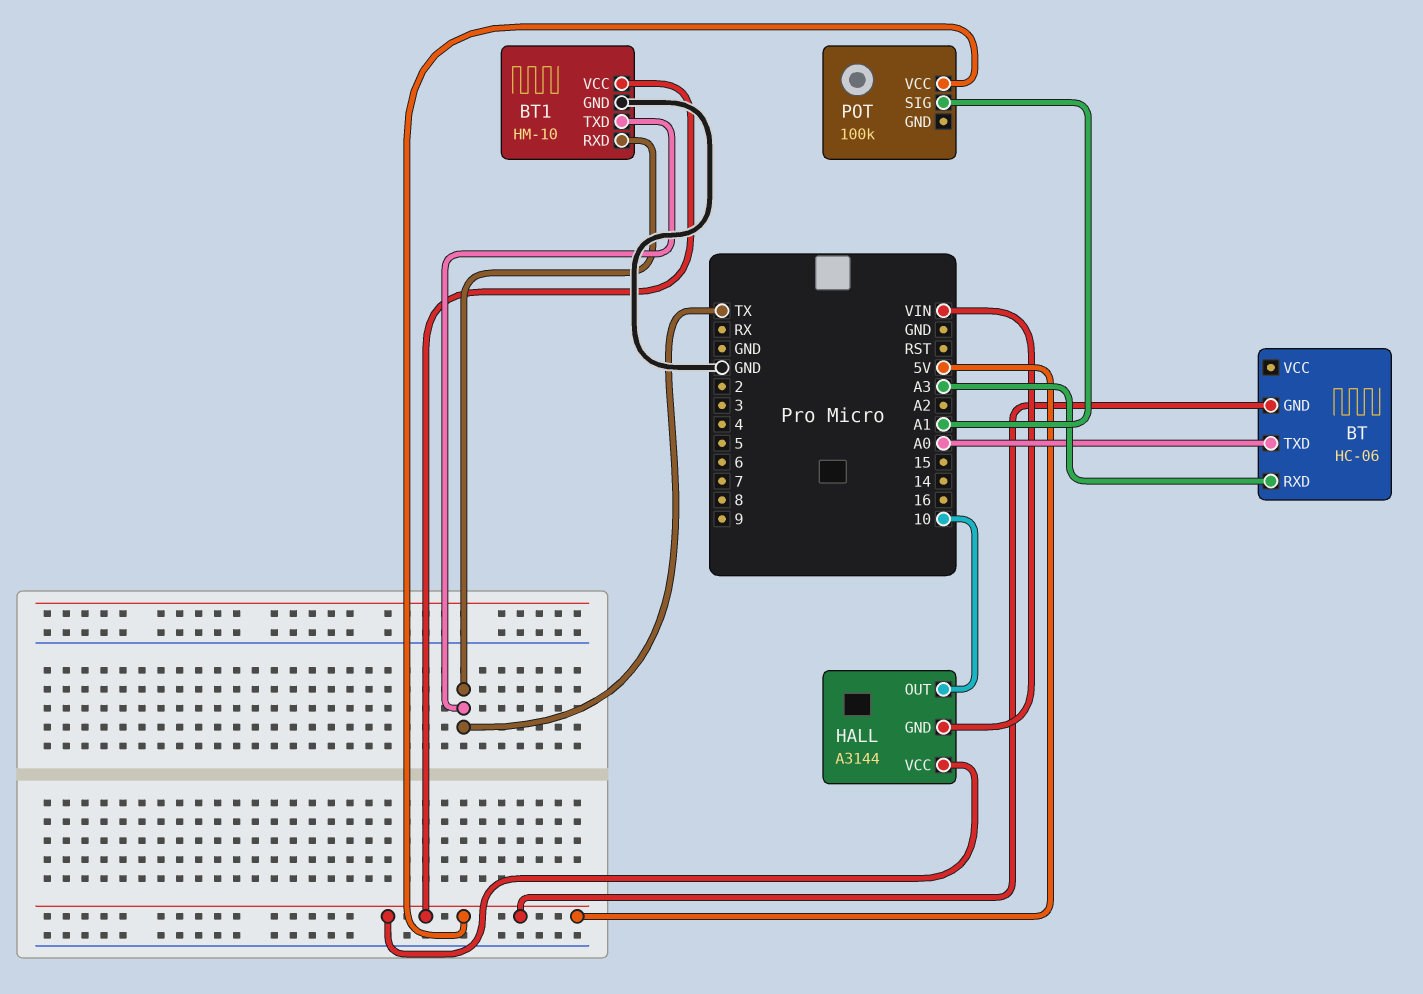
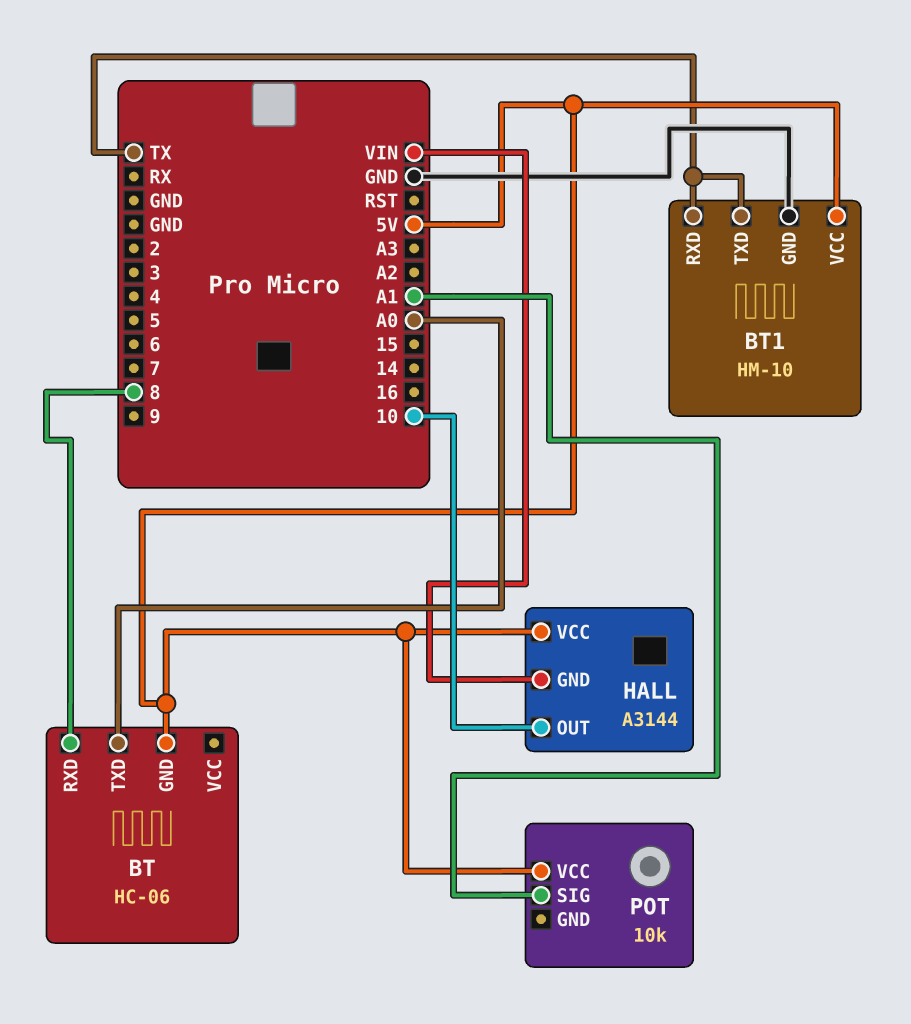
BT pin RXD: A3 -> 8
POT: 100k -> 10k

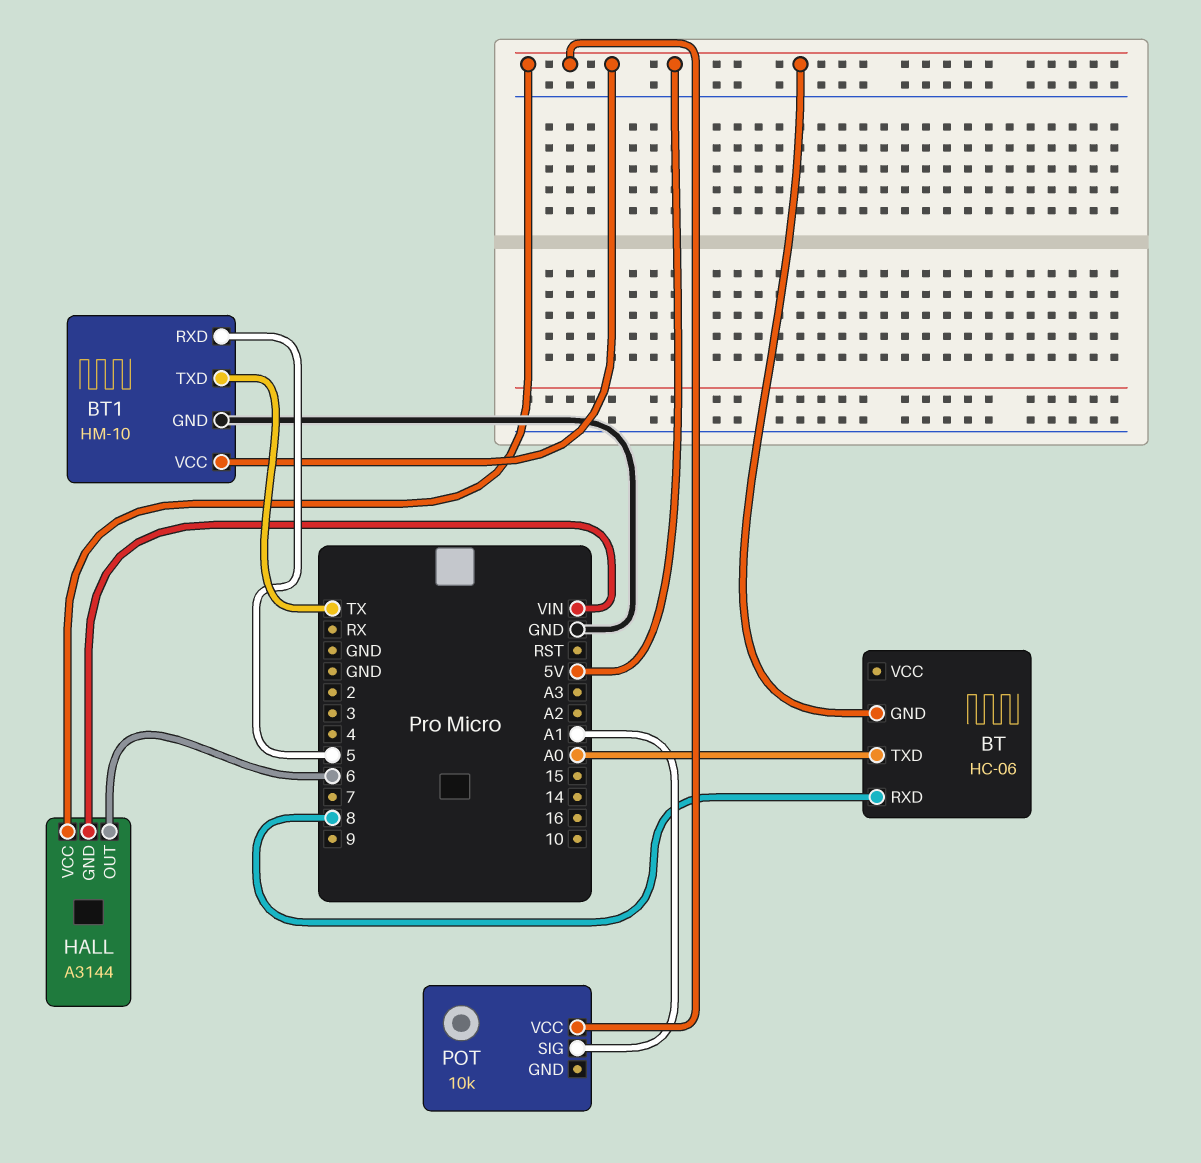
BT1 pin RXD: TX -> 5
HALL pin OUT: 10 -> 6

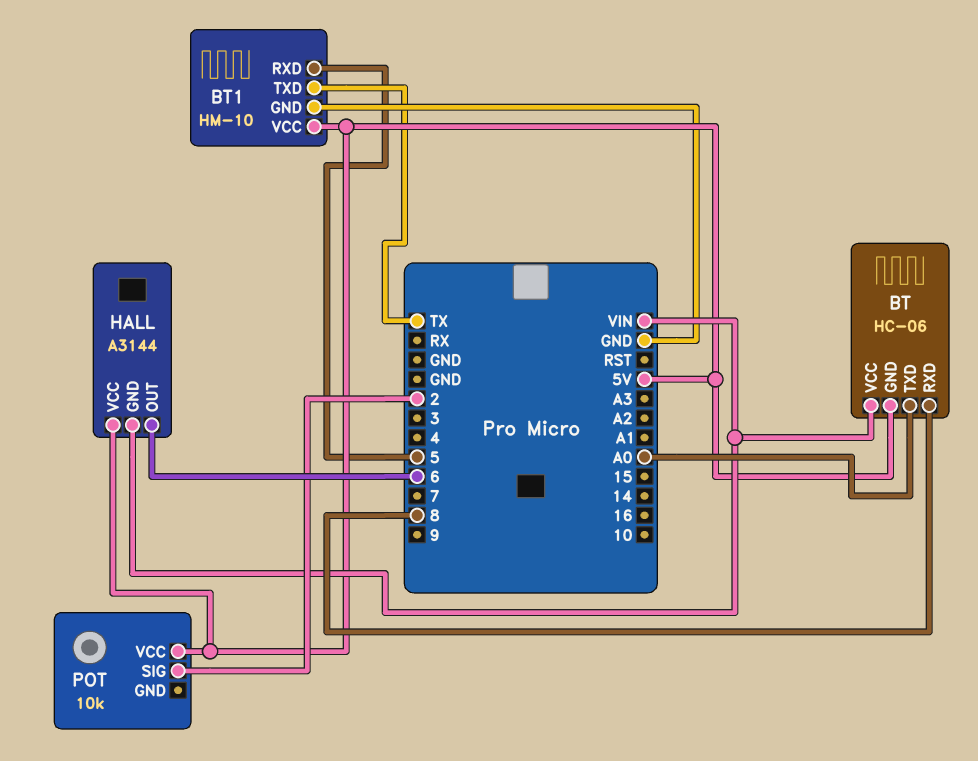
BT pin VCC: none -> VIN
POT pin SIG: A1 -> 2

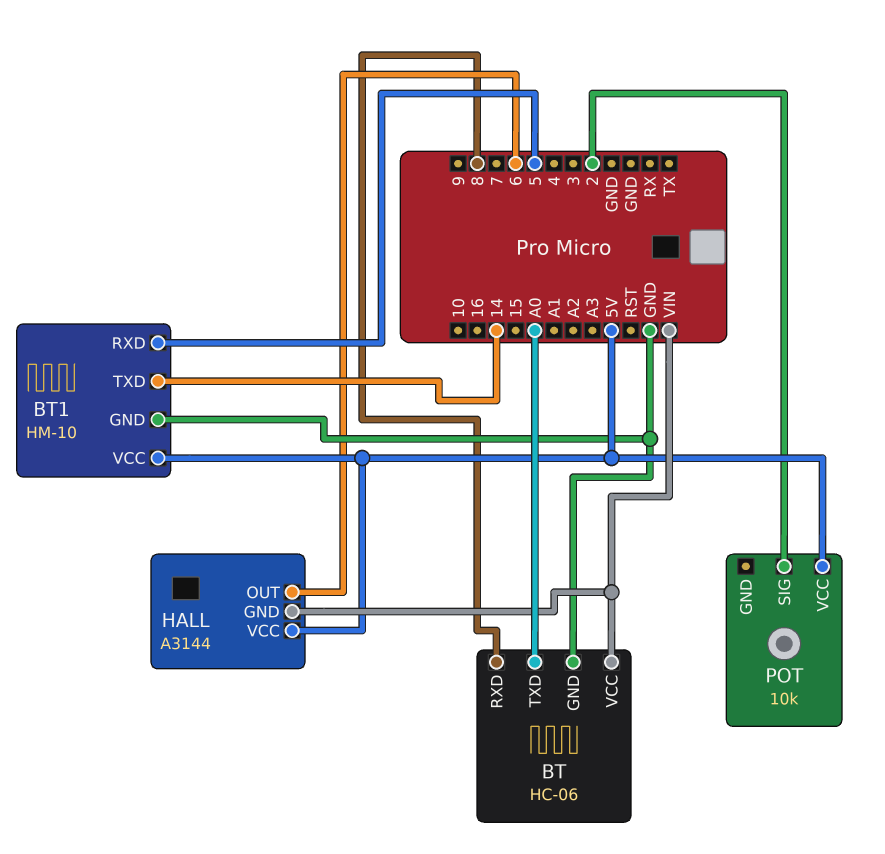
BT pin GND: 5V -> GND
BT1 pin TXD: TX -> 14

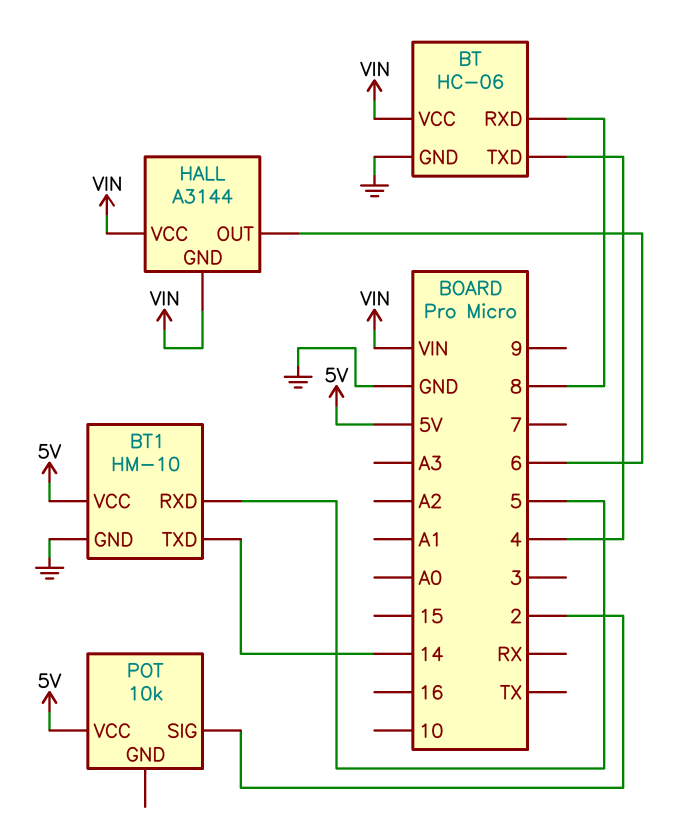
BT pin TXD: A0 -> 4
HALL pin VCC: 5V -> VIN

